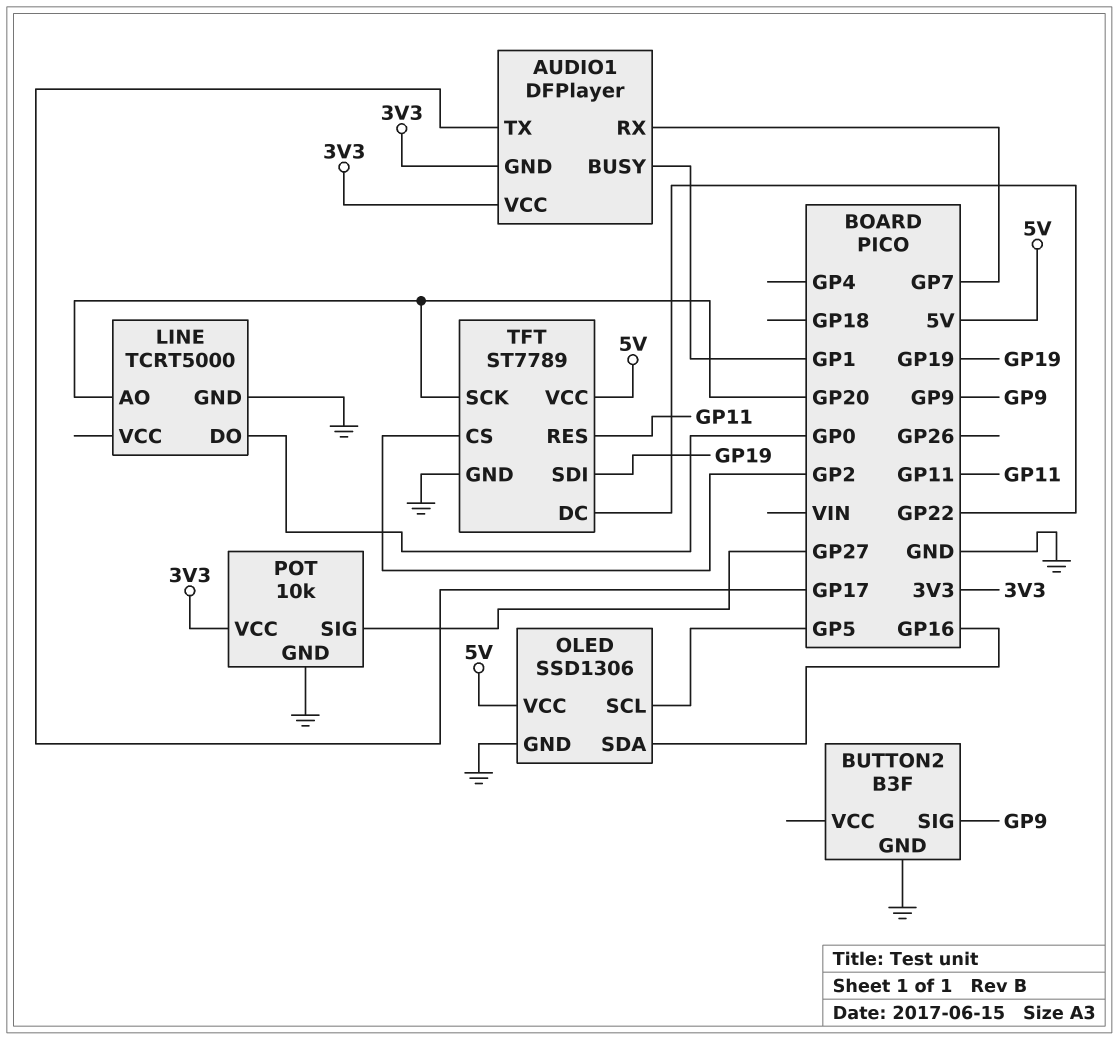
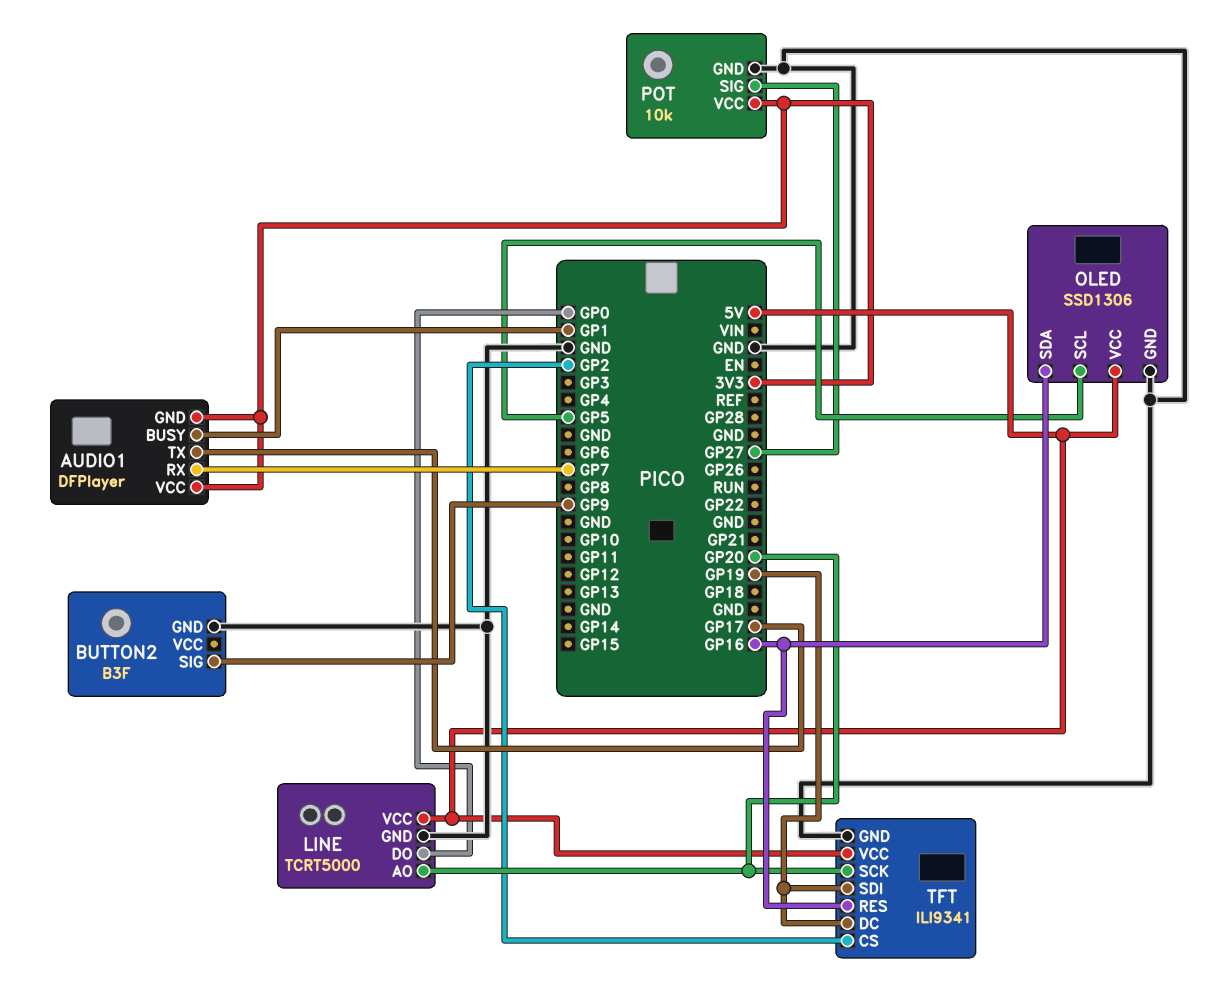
LINE pin VCC: none -> 5V
TFT: ST7789 -> ILI9341
TFT pin DC: GP22 -> GP19
TFT pin RES: GP11 -> GP16

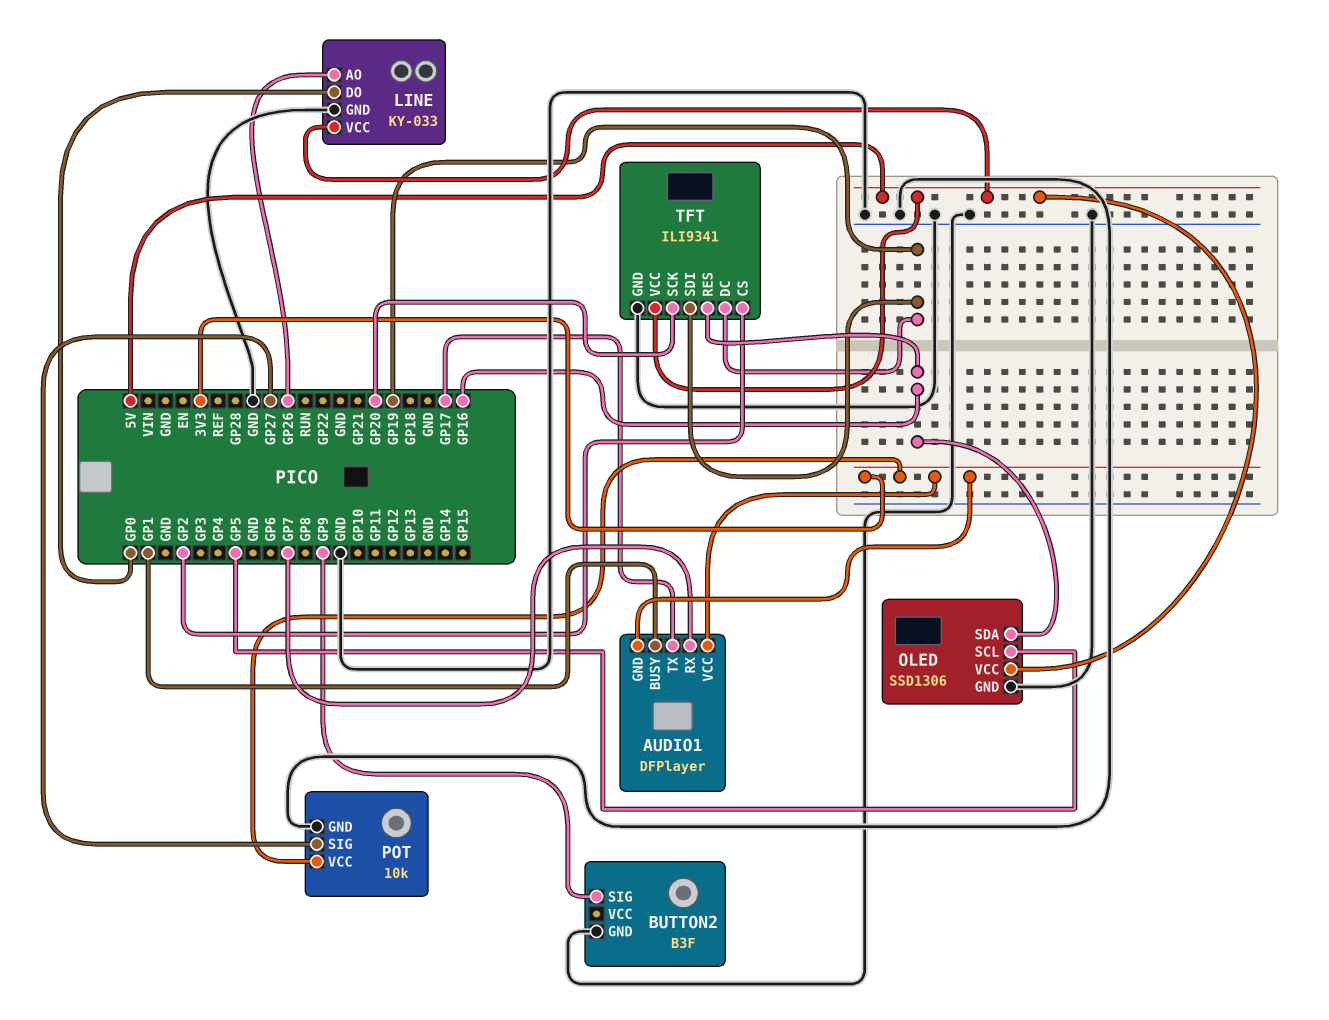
LINE: TCRT5000 -> KY-033
LINE pin AO: GP20 -> GP26

